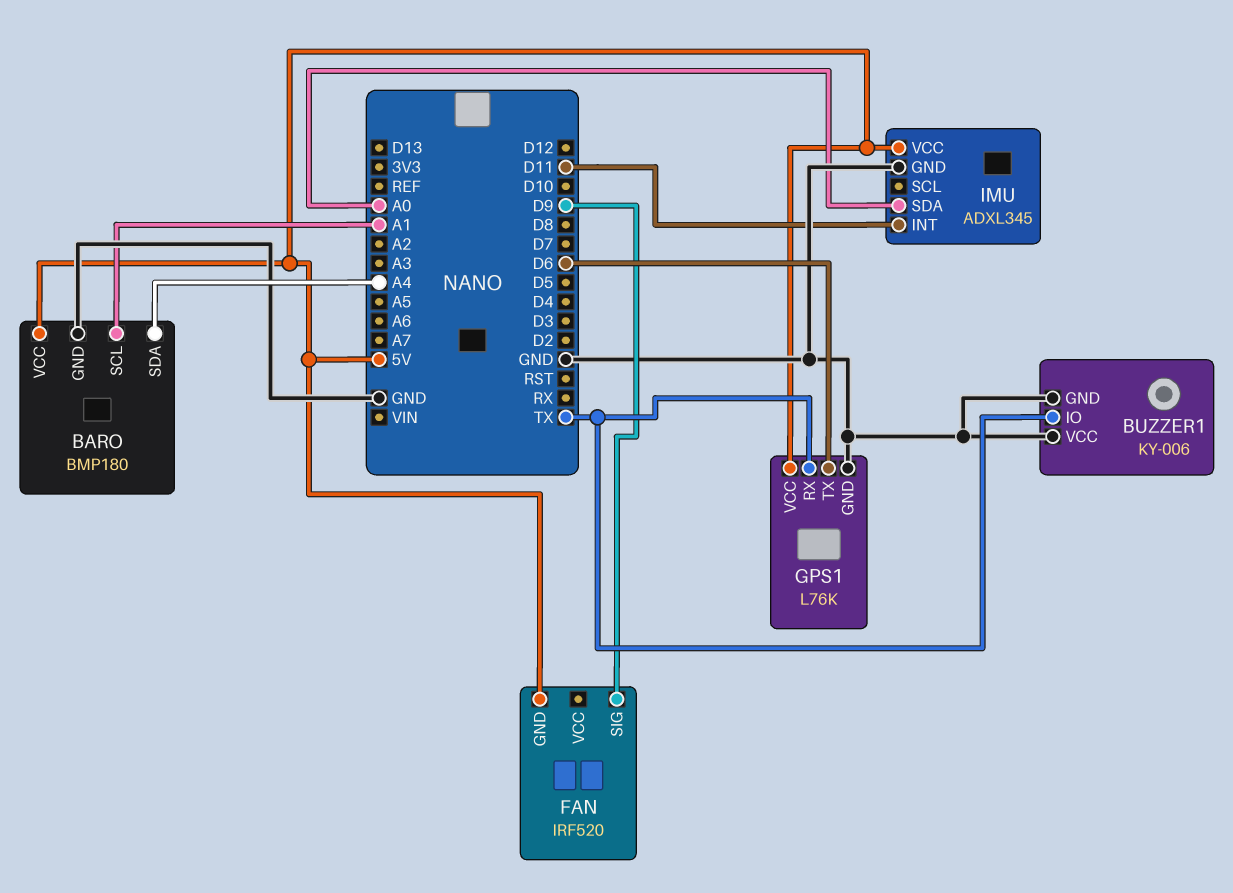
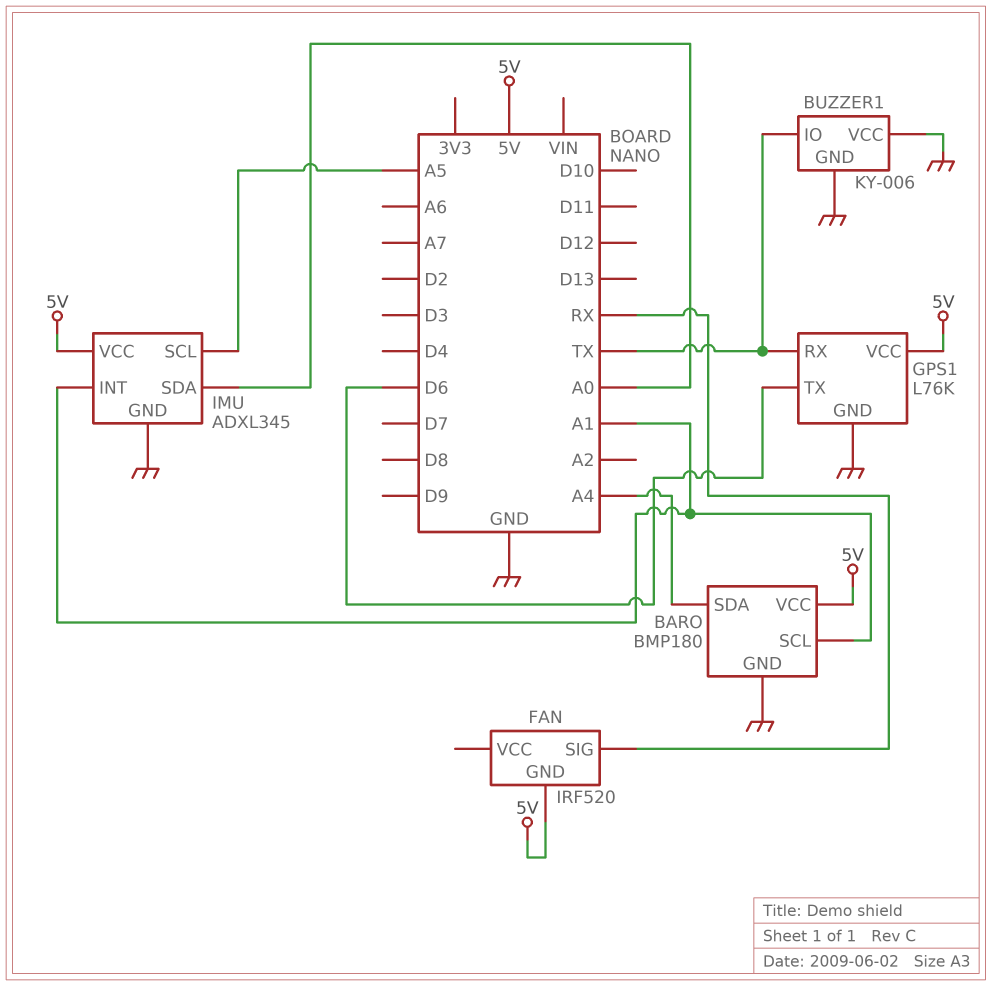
FAN pin SIG: D9 -> RX
IMU pin INT: D11 -> A1
IMU pin SCL: none -> A5

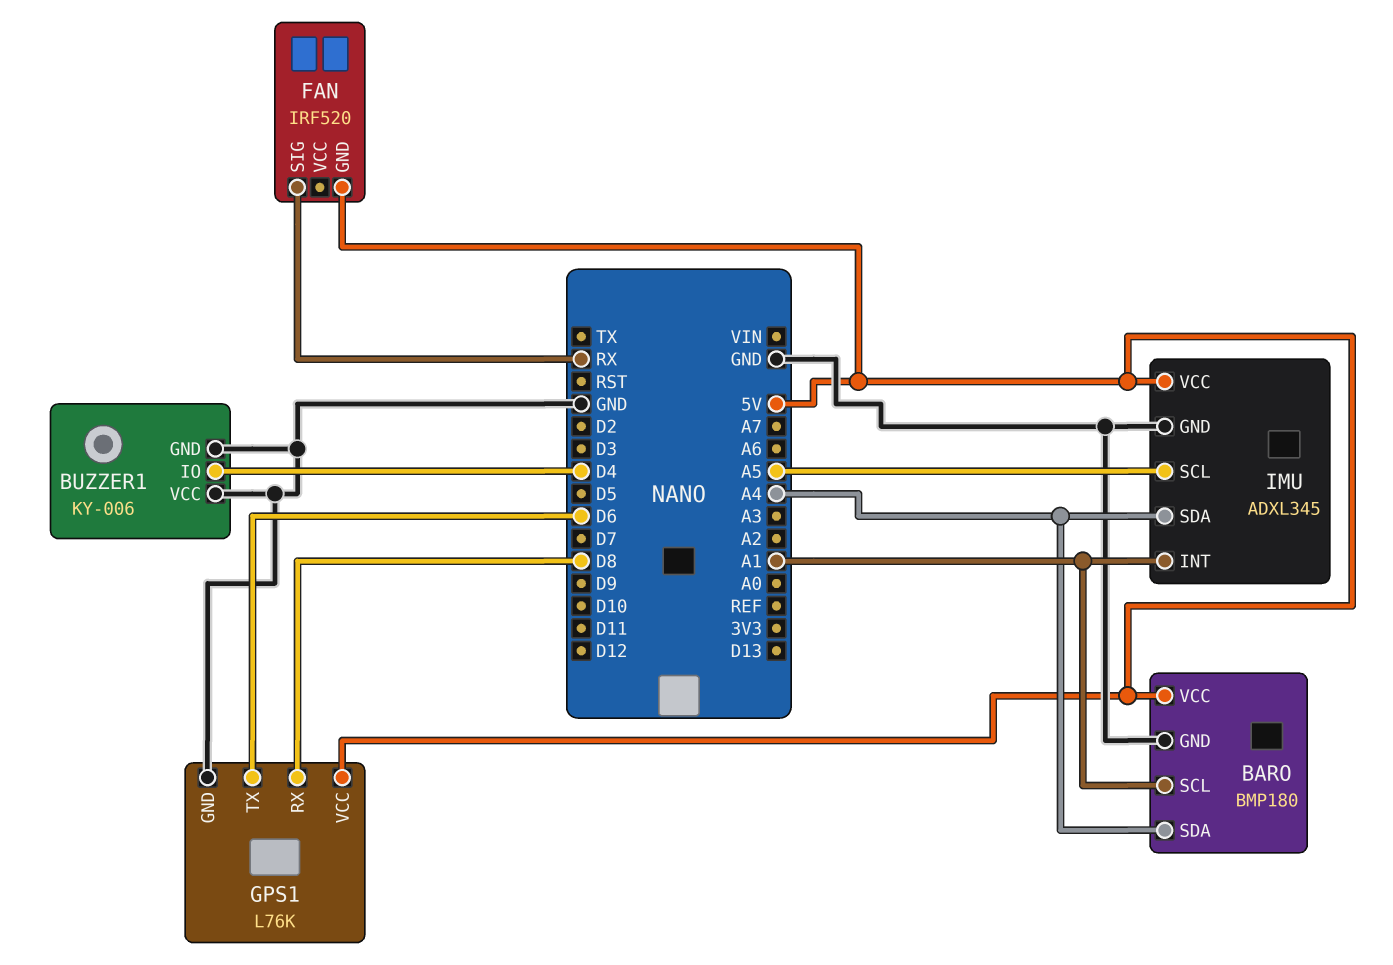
BUZZER1 pin IO: TX -> D4
GPS1 pin RX: TX -> D8
IMU pin SDA: A0 -> A4

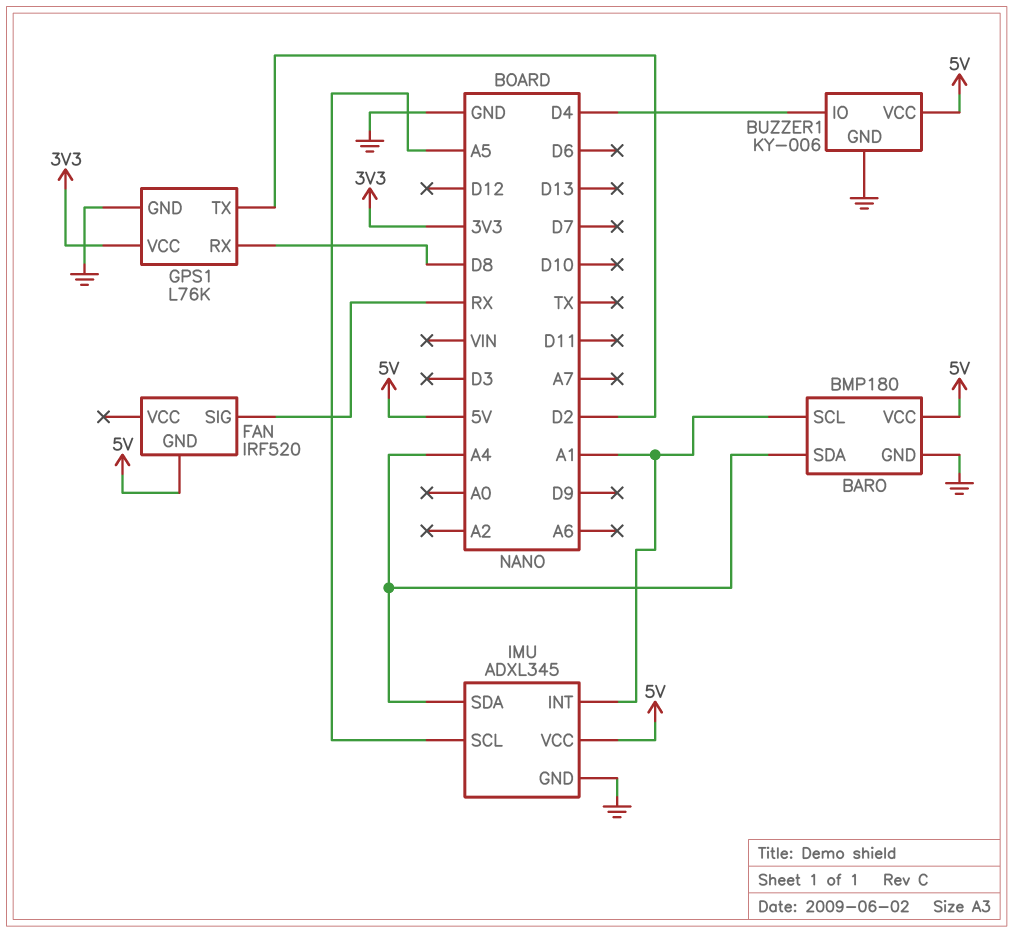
BUZZER1 pin VCC: GND -> 5V
GPS1 pin TX: D6 -> D2
GPS1 pin VCC: 5V -> 3V3

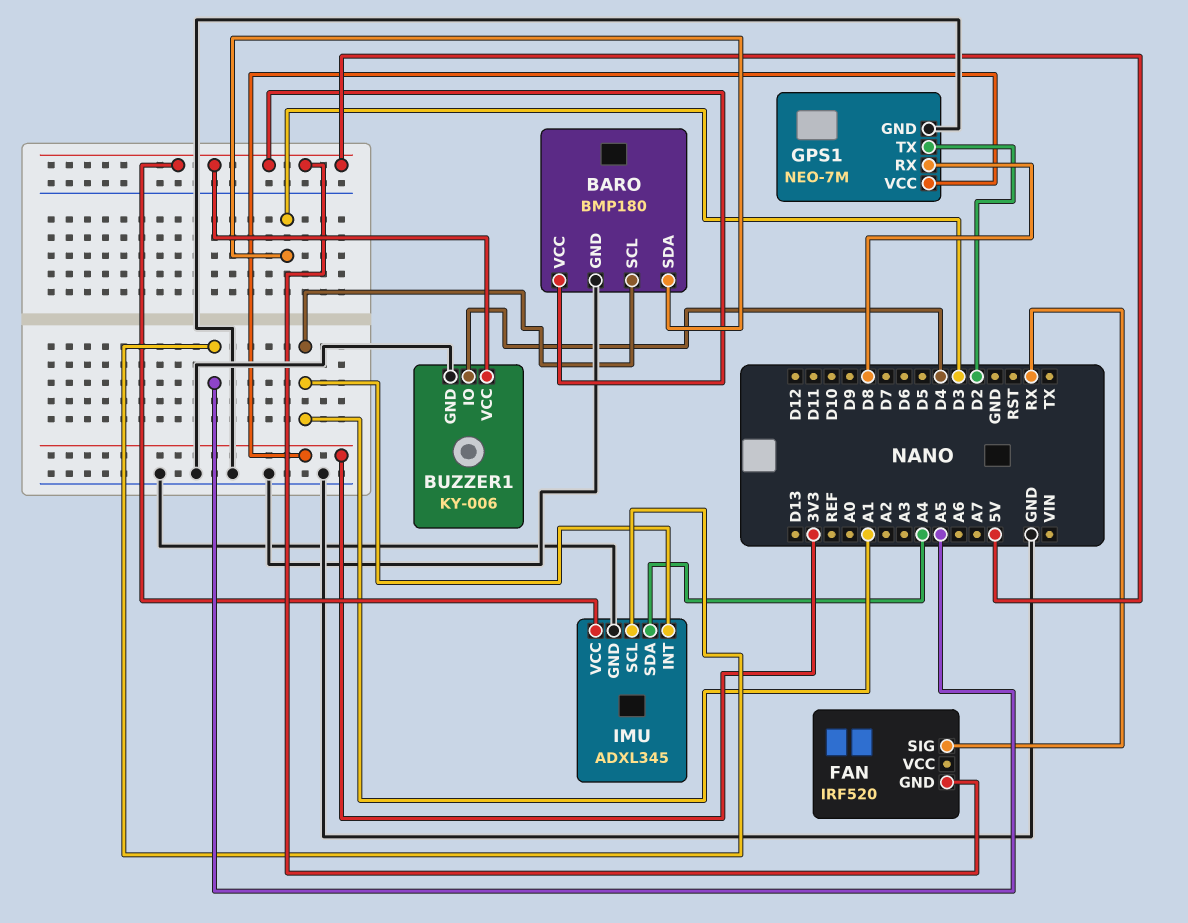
BARO pin SDA: A4 -> D3
GPS1: L76K -> NEO-7M

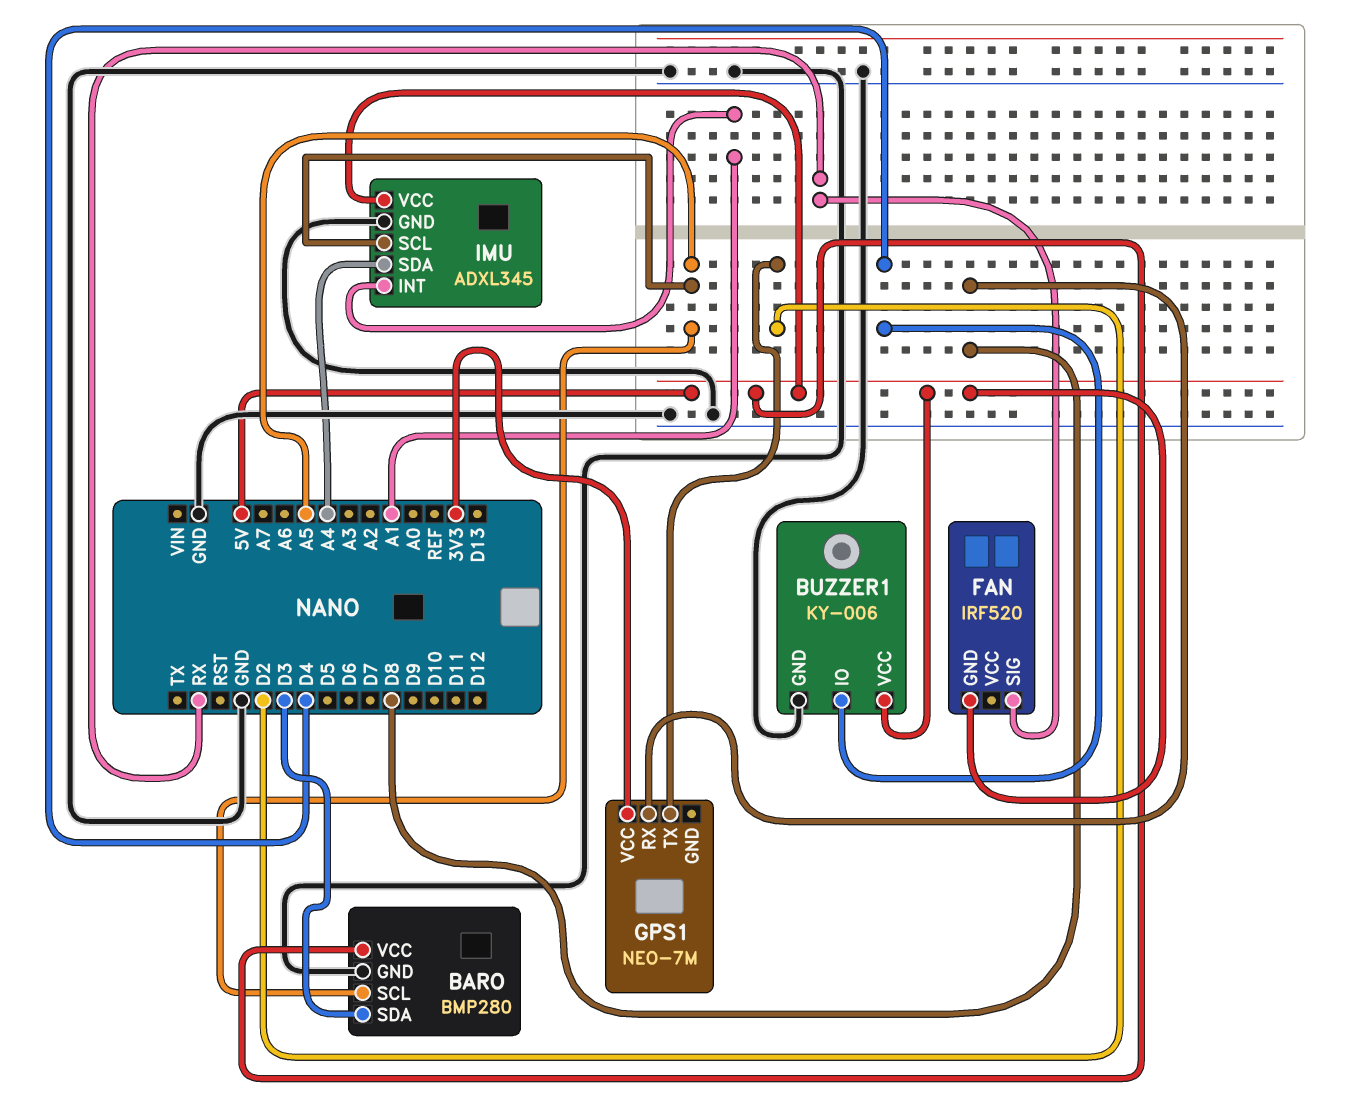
BARO: BMP180 -> BMP280
BARO pin SCL: A1 -> A5
GPS1 pin GND: GND -> none

